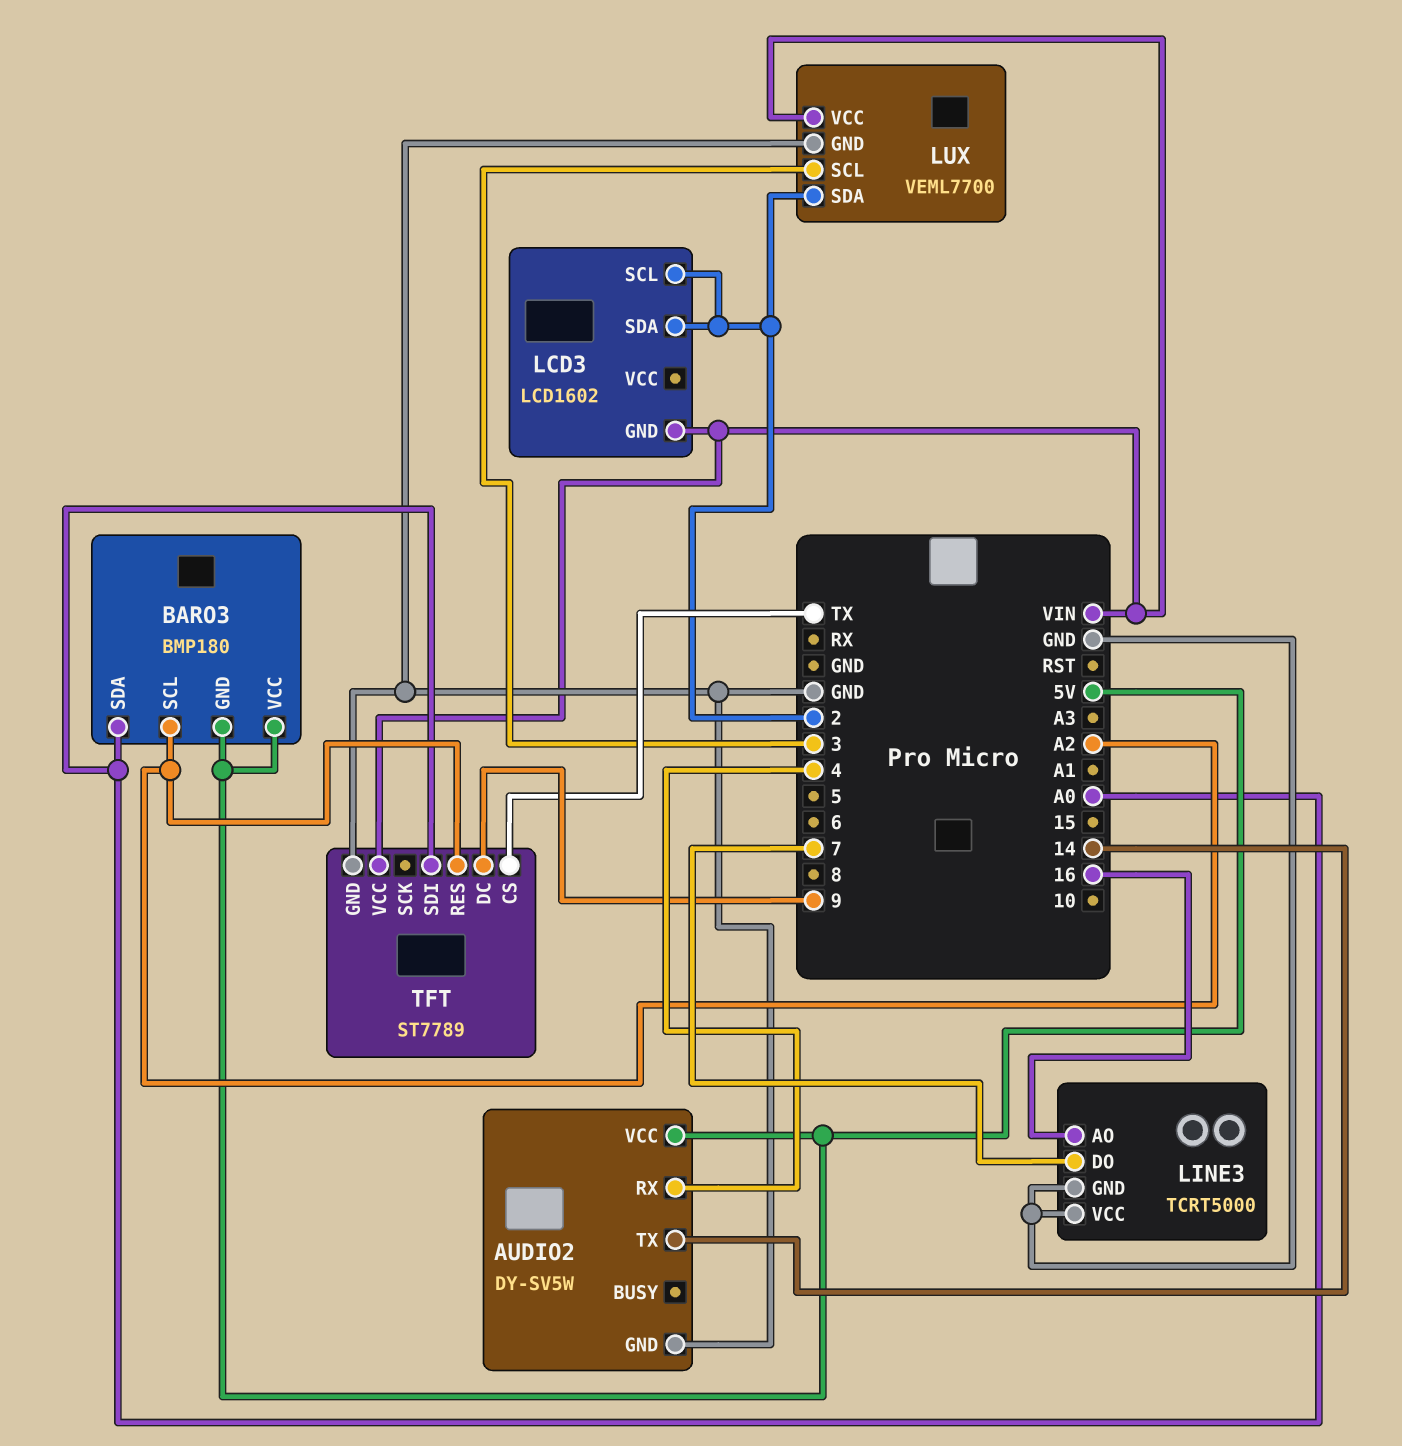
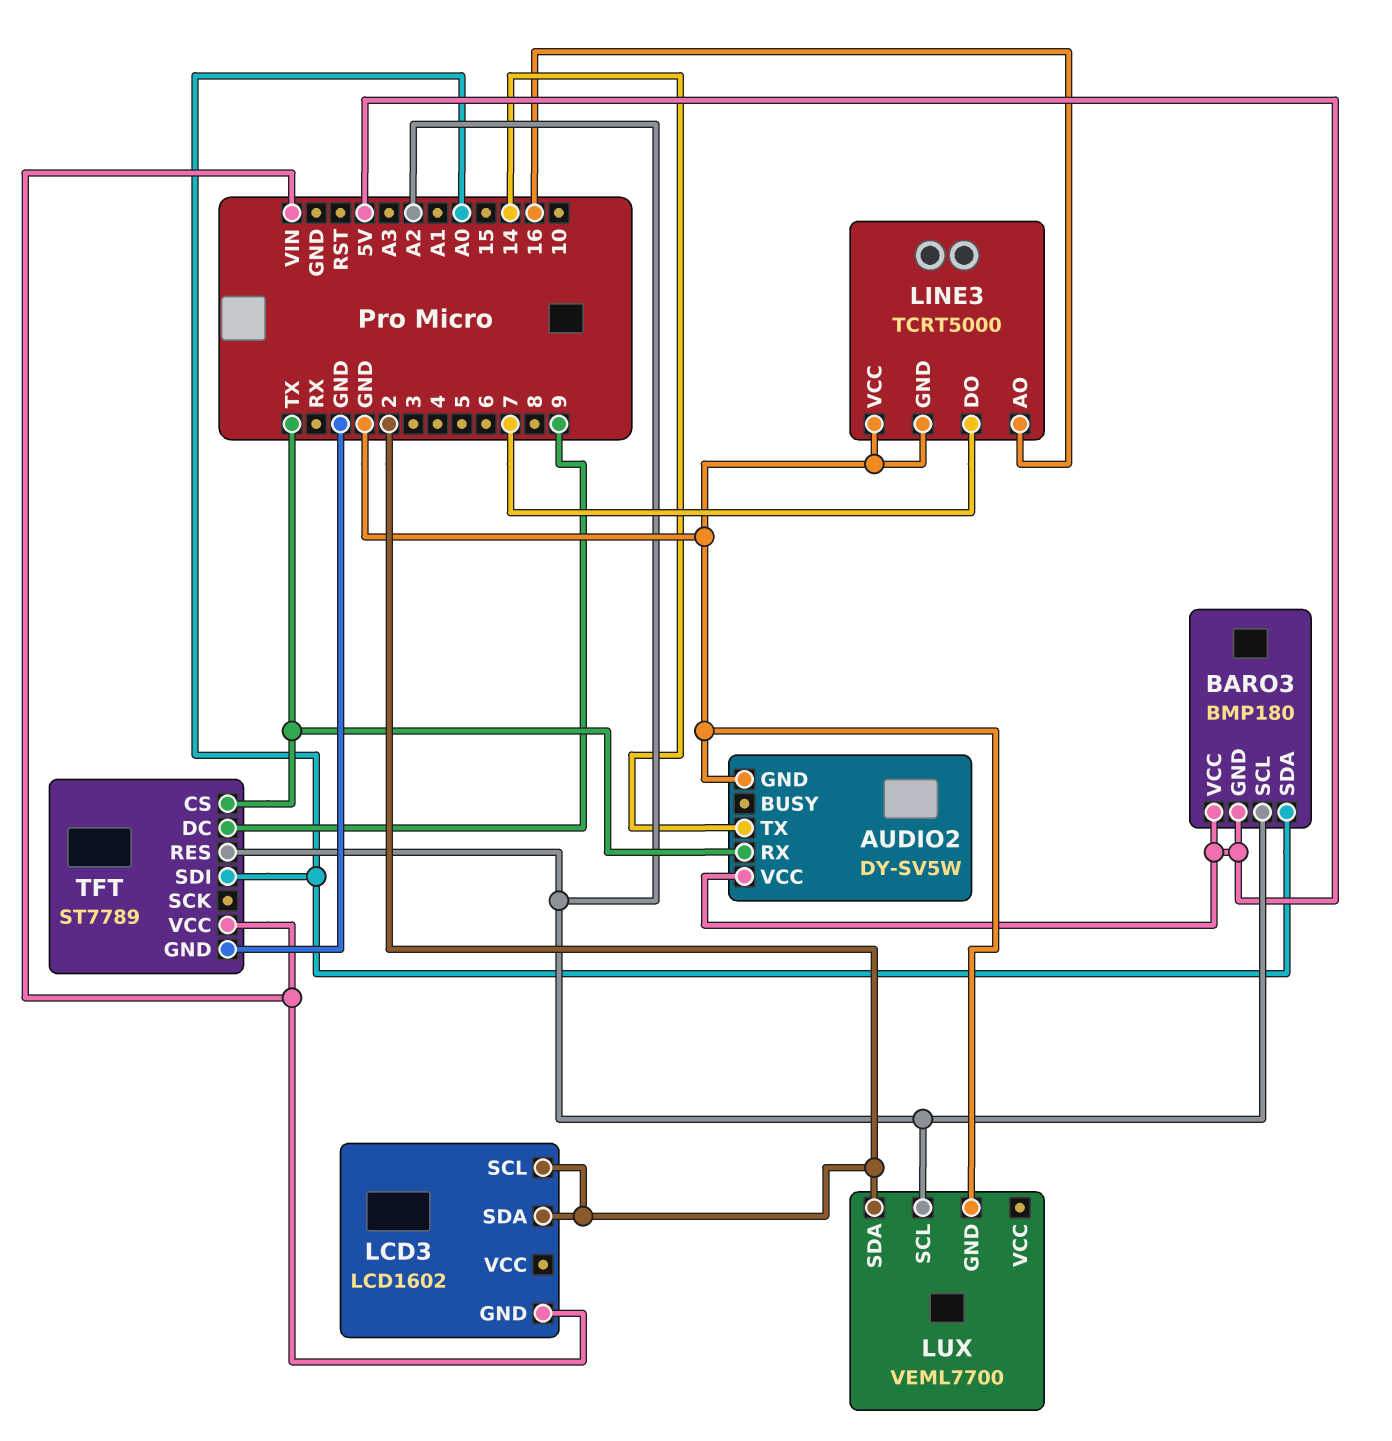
AUDIO2 pin RX: 4 -> TX
LUX pin SCL: 3 -> A2
LUX pin VCC: VIN -> none

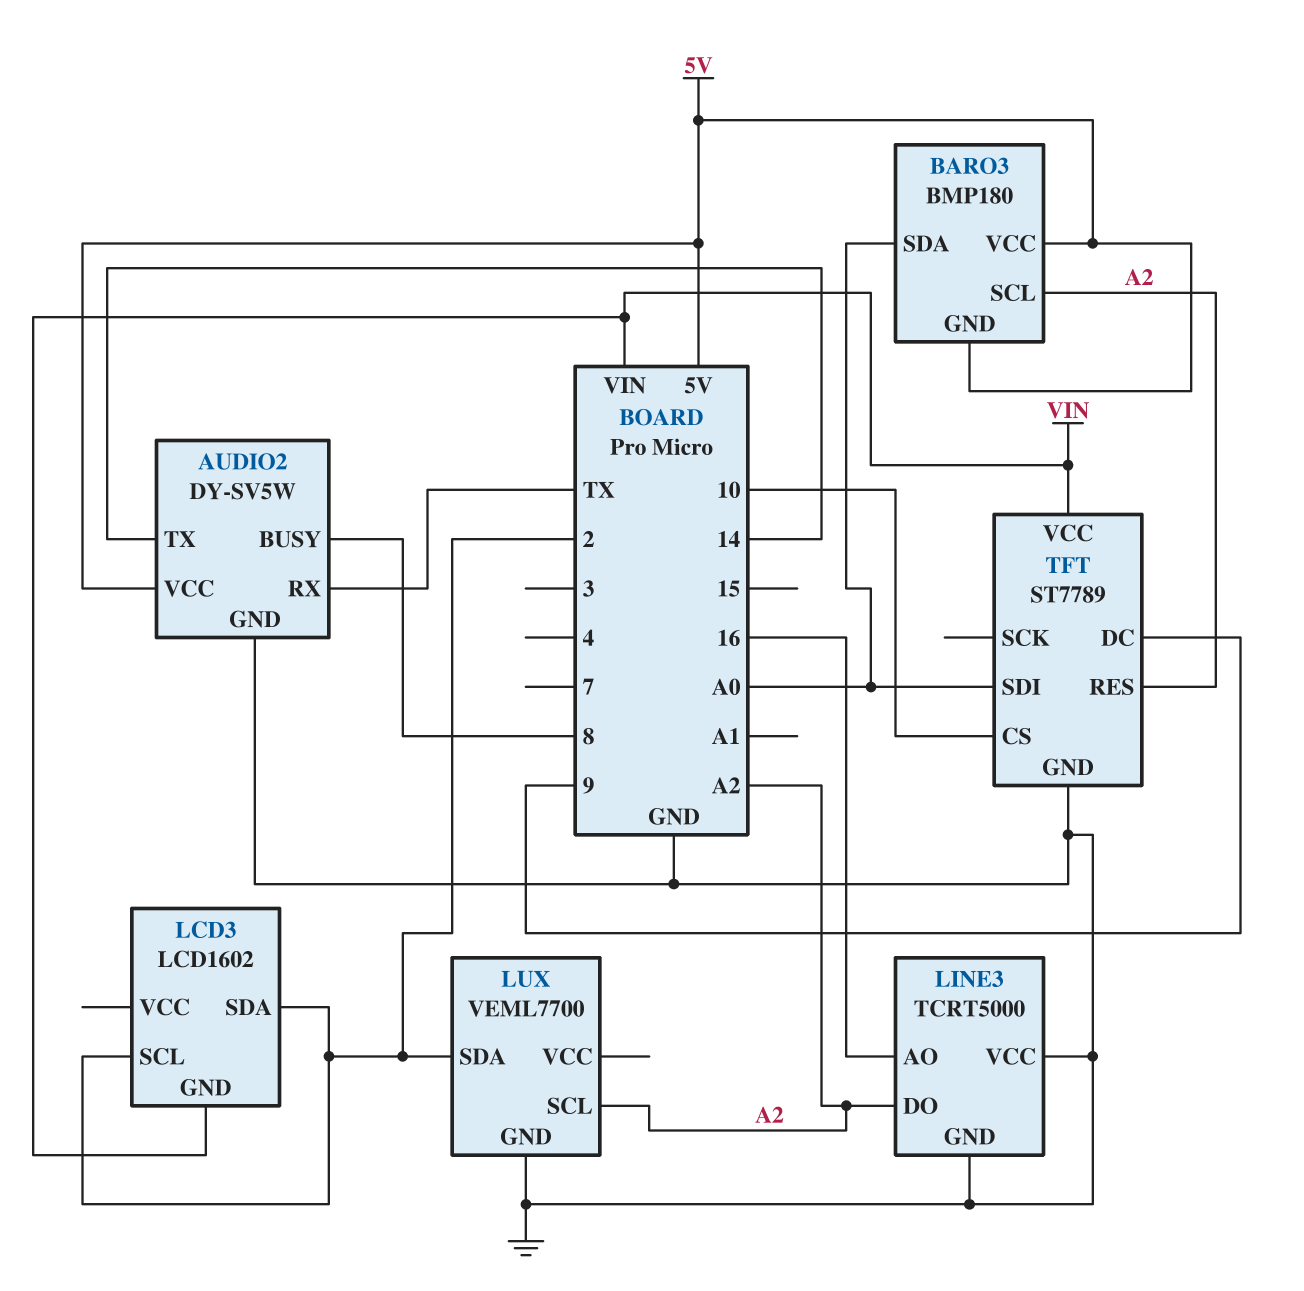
AUDIO2 pin BUSY: none -> 8
LINE3 pin DO: 7 -> A2
TFT pin CS: TX -> 10

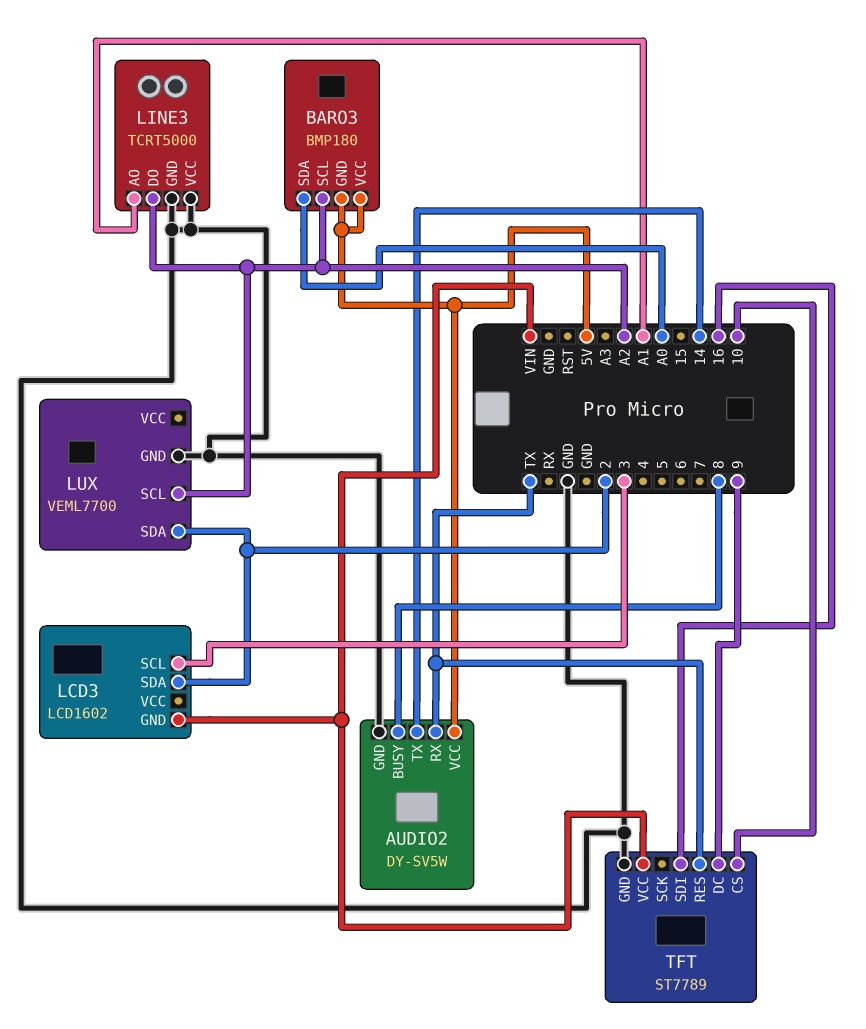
LCD3 pin SCL: 2 -> 3
LINE3 pin AO: 16 -> A1
TFT pin RES: A2 -> TX
TFT pin SDI: A0 -> 16

